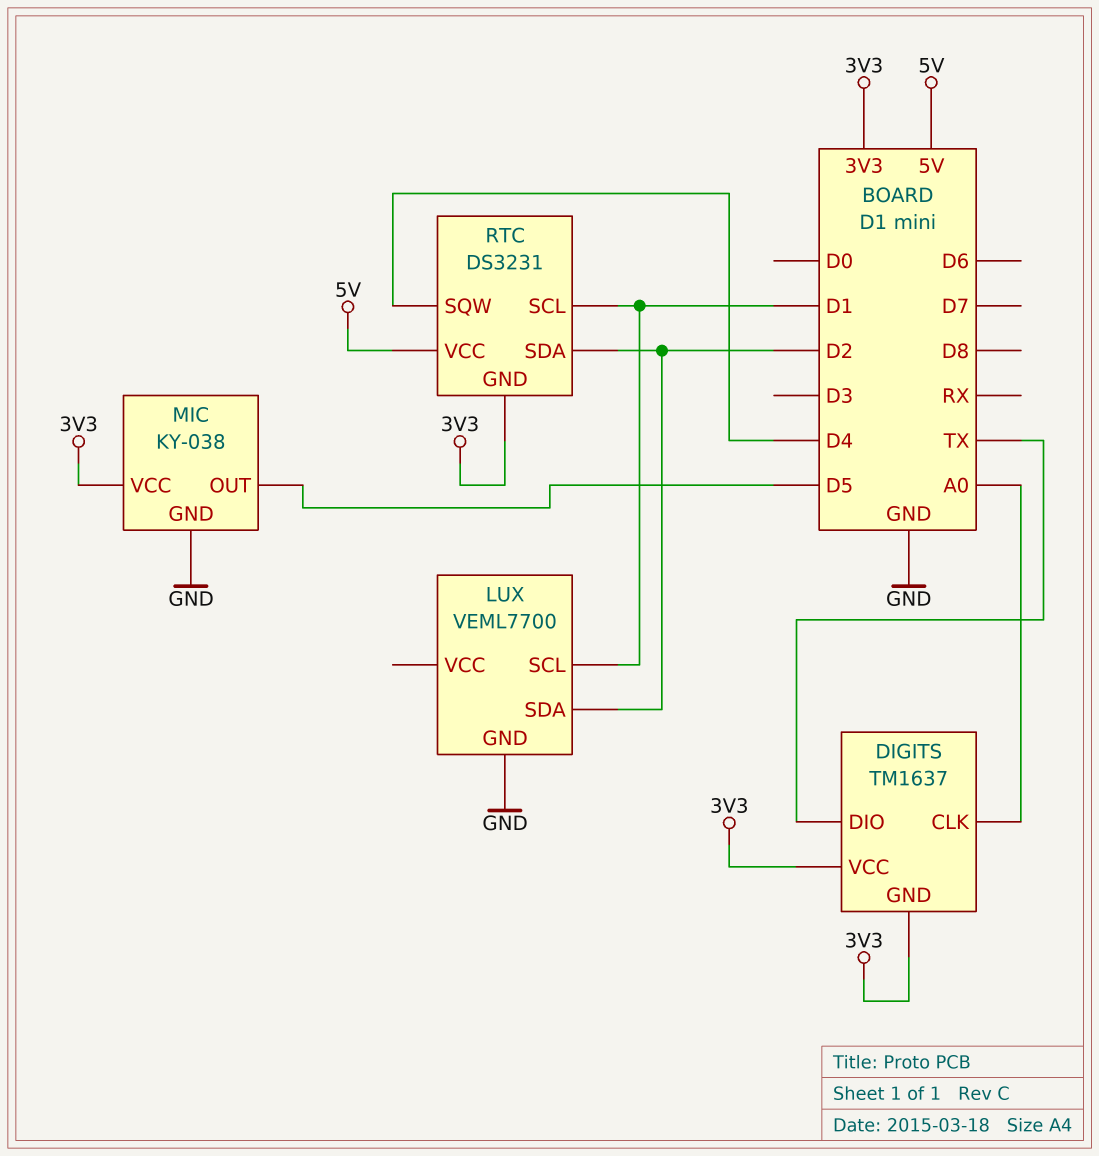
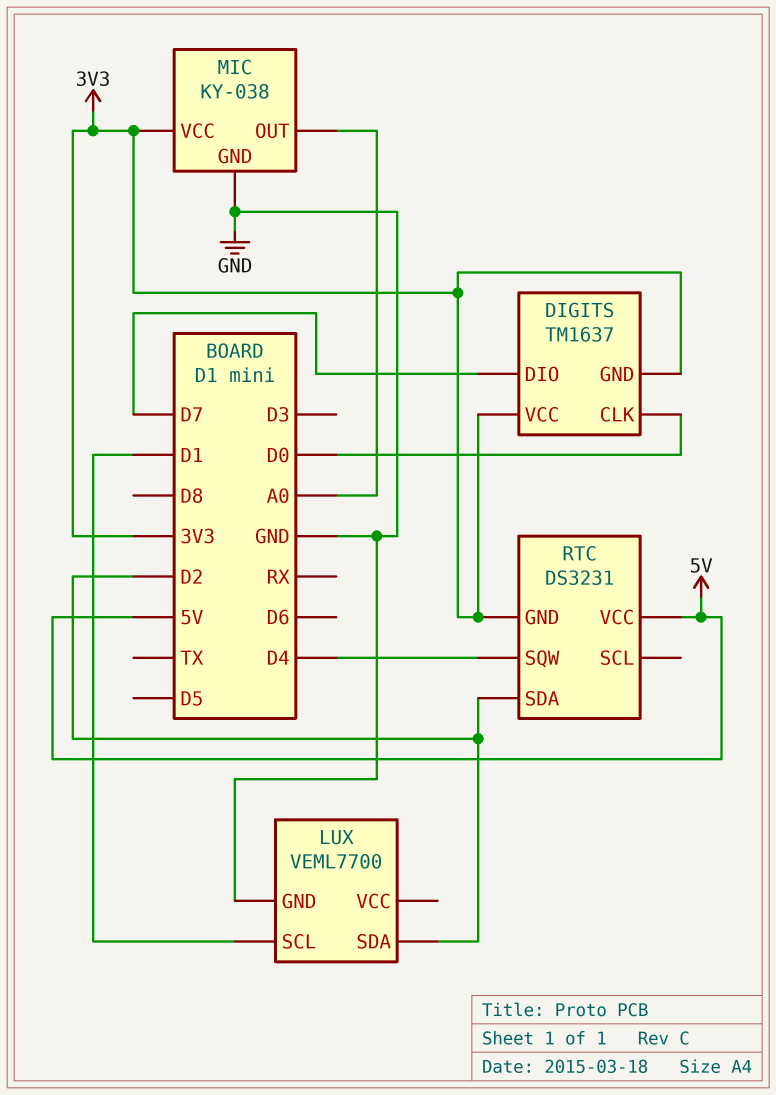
DIGITS pin CLK: A0 -> D0
DIGITS pin DIO: TX -> D7
MIC pin OUT: D5 -> A0
RTC pin SCL: D1 -> none

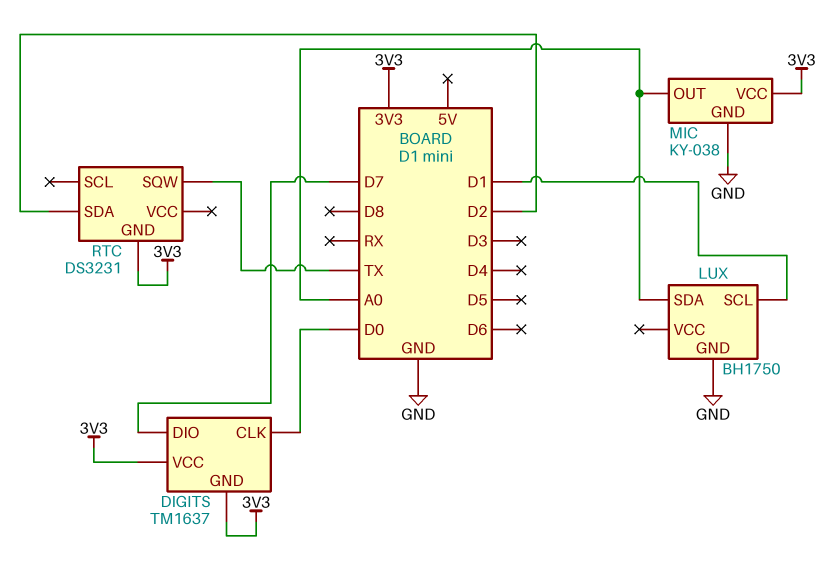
LUX: VEML7700 -> BH1750
LUX pin SDA: D2 -> A0
RTC pin SQW: D4 -> TX
RTC pin VCC: 5V -> none

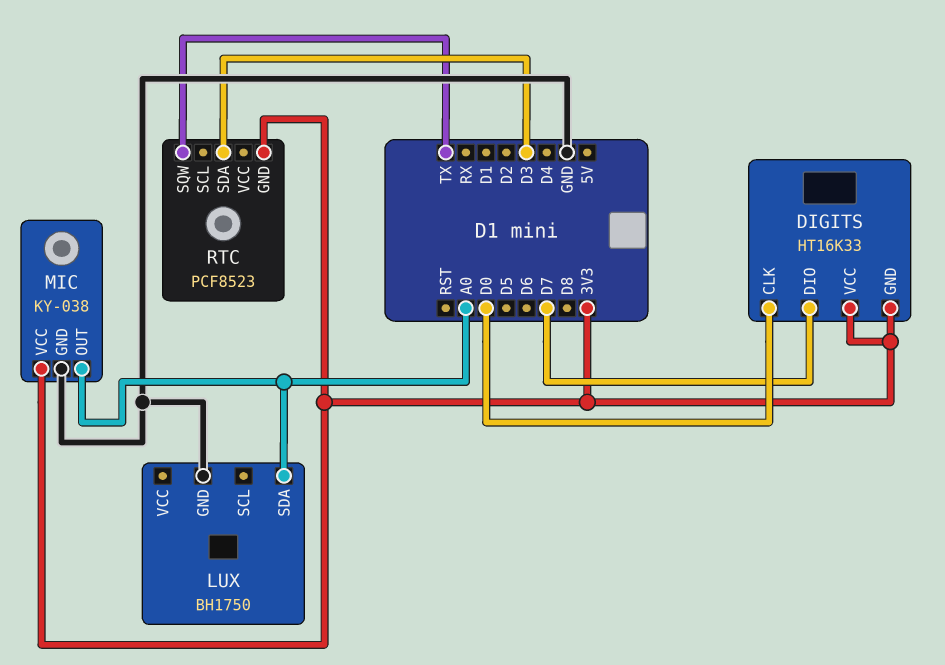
DIGITS: TM1637 -> HT16K33
LUX pin SCL: D1 -> none
RTC: DS3231 -> PCF8523
RTC pin SDA: D2 -> D3

